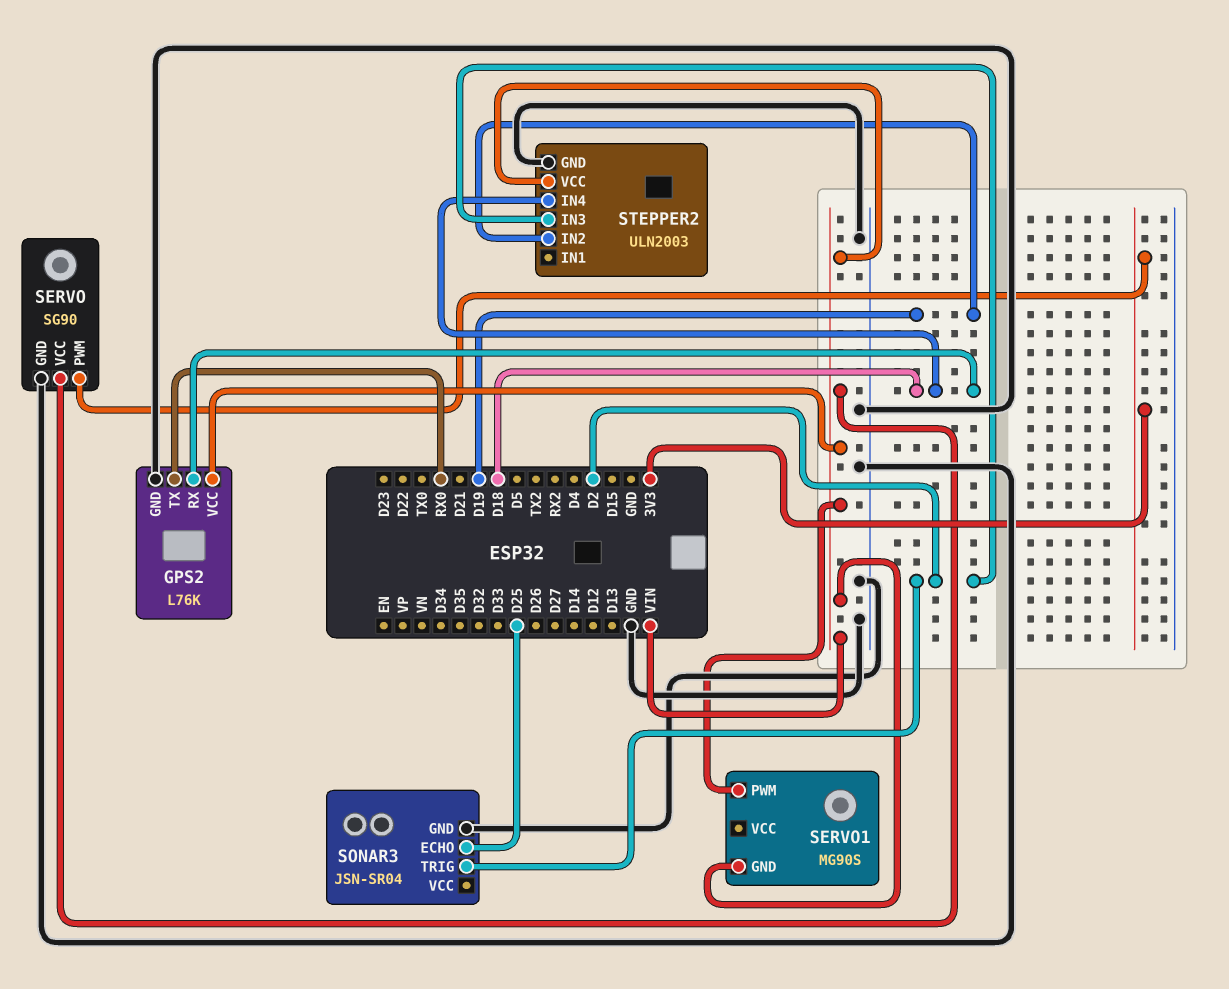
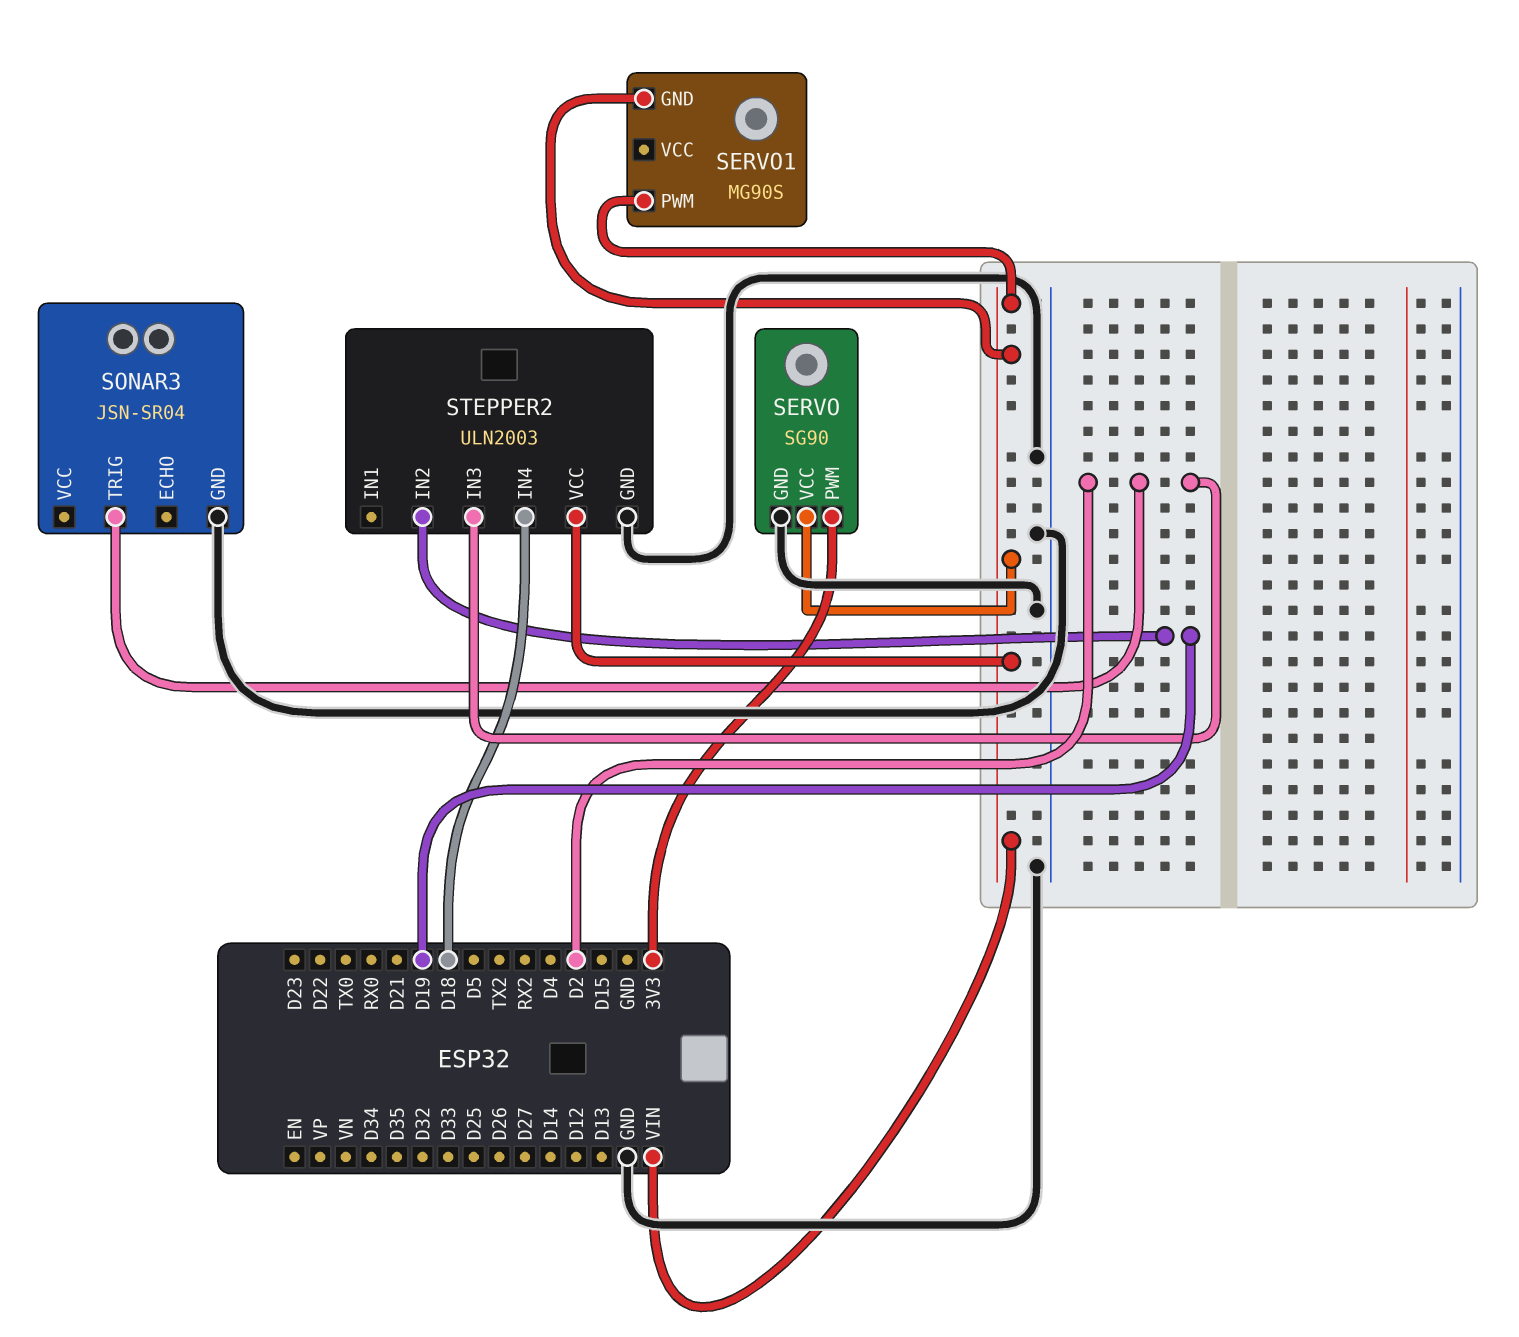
GPS2: L76K -> none
GPS2 pin GND: GND -> none
GPS2 pin RX: D18 -> none
GPS2 pin TX: RX0 -> none
GPS2 pin VCC: VIN -> none
SONAR3 pin ECHO: D25 -> none

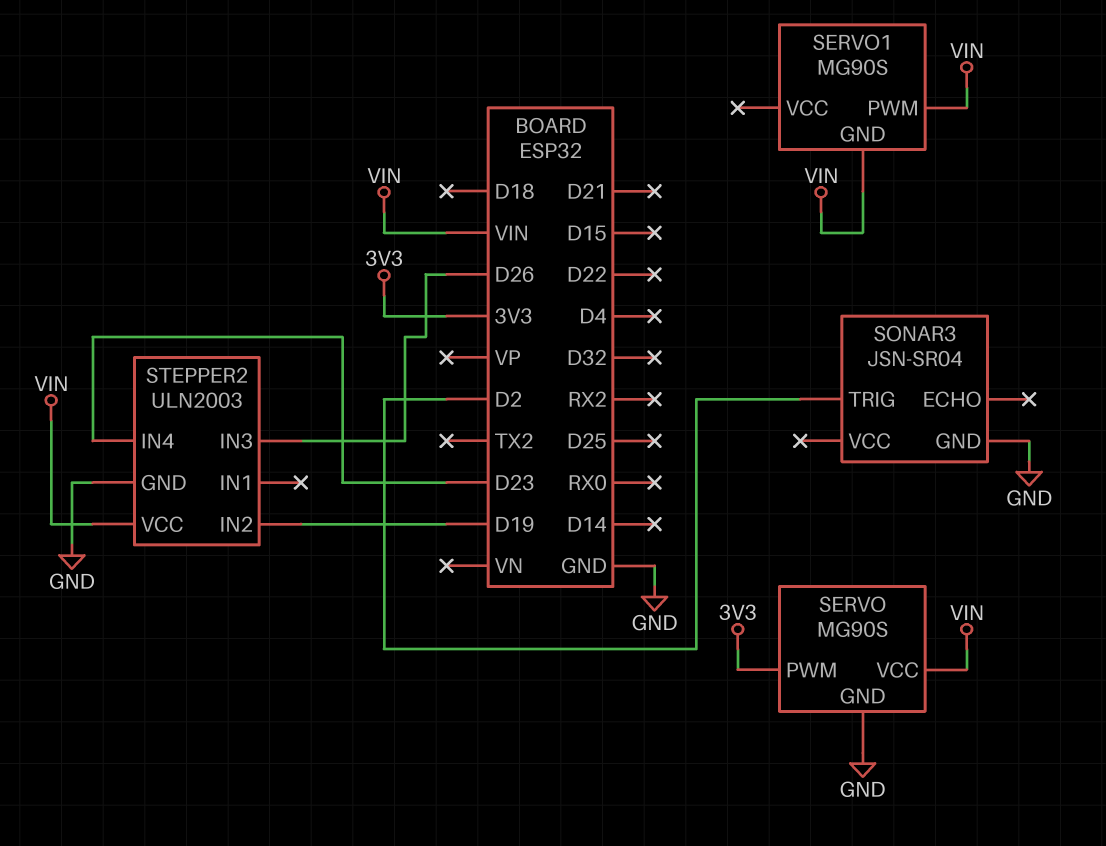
SERVO: SG90 -> MG90S
STEPPER2 pin IN3: D2 -> D26
STEPPER2 pin IN4: D18 -> D23

